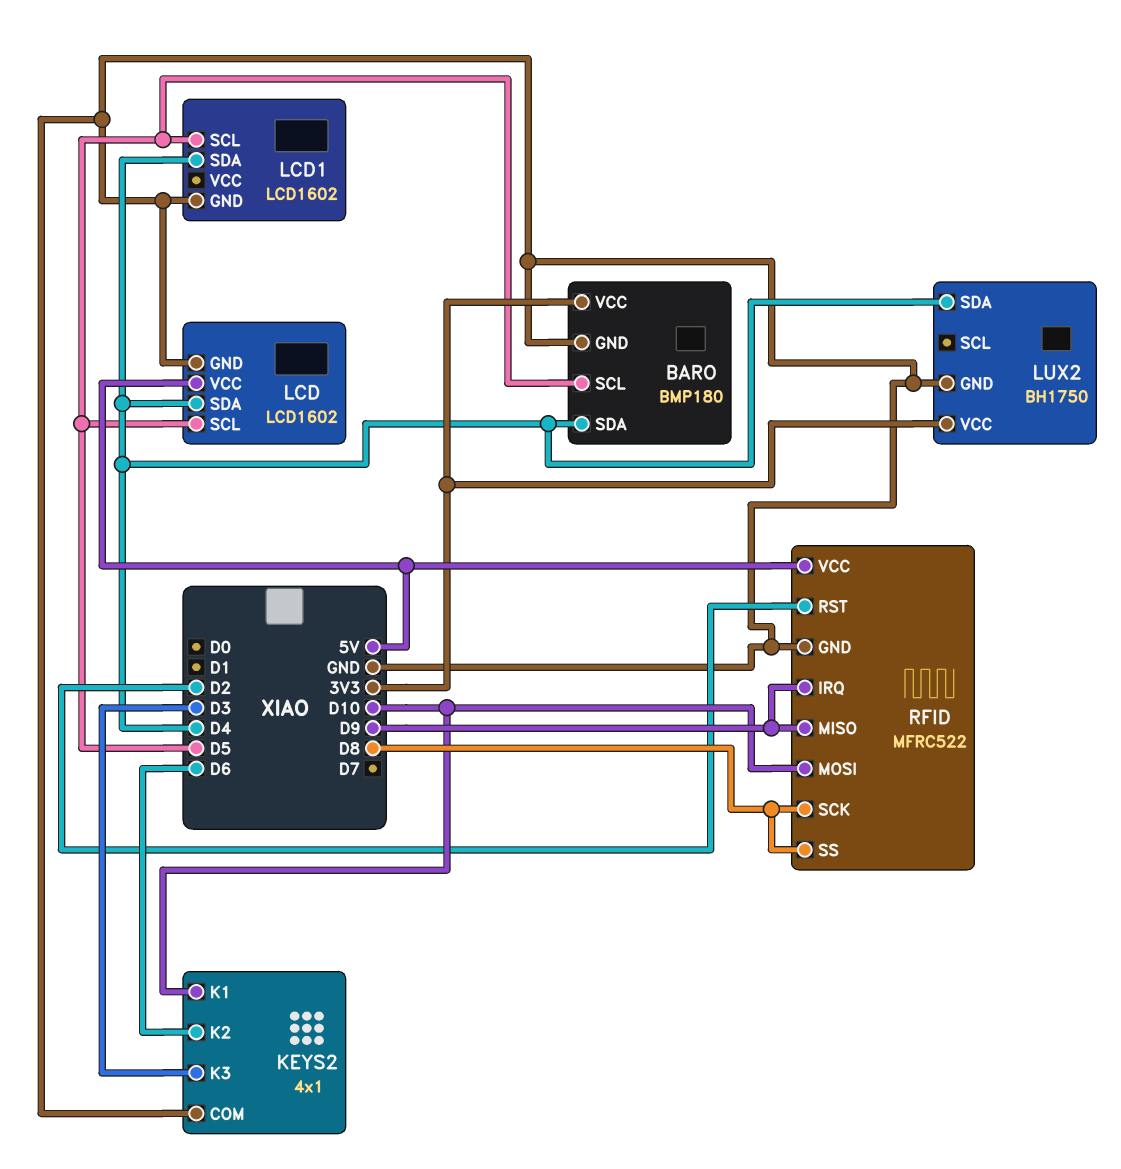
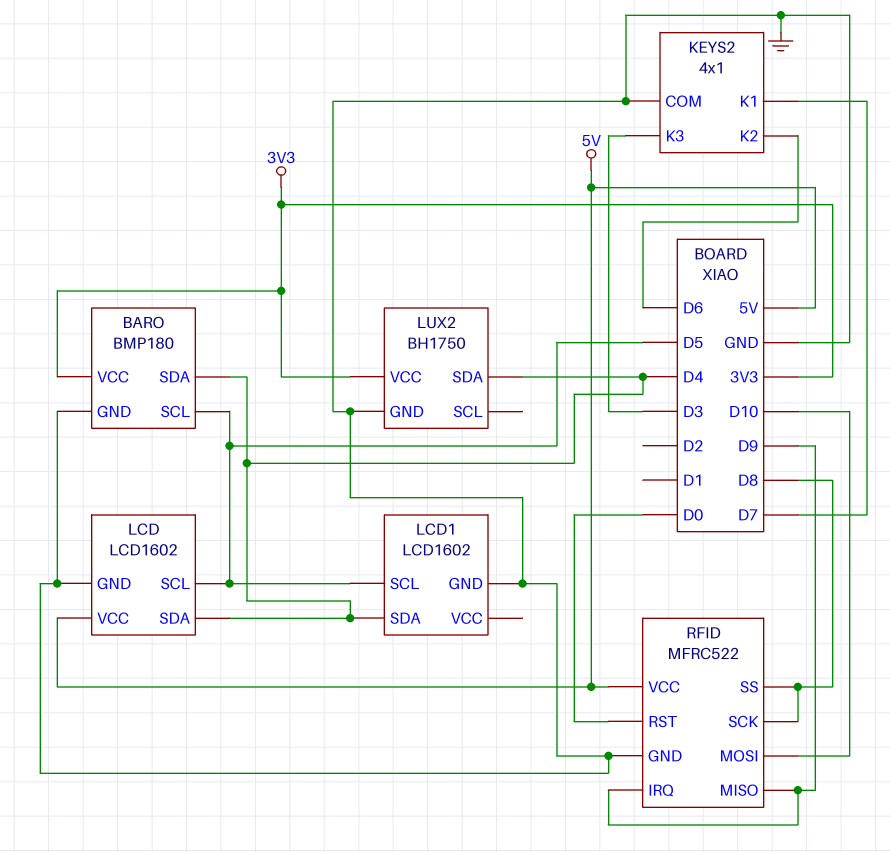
KEYS2 pin K1: D10 -> D7
RFID pin RST: D2 -> D0

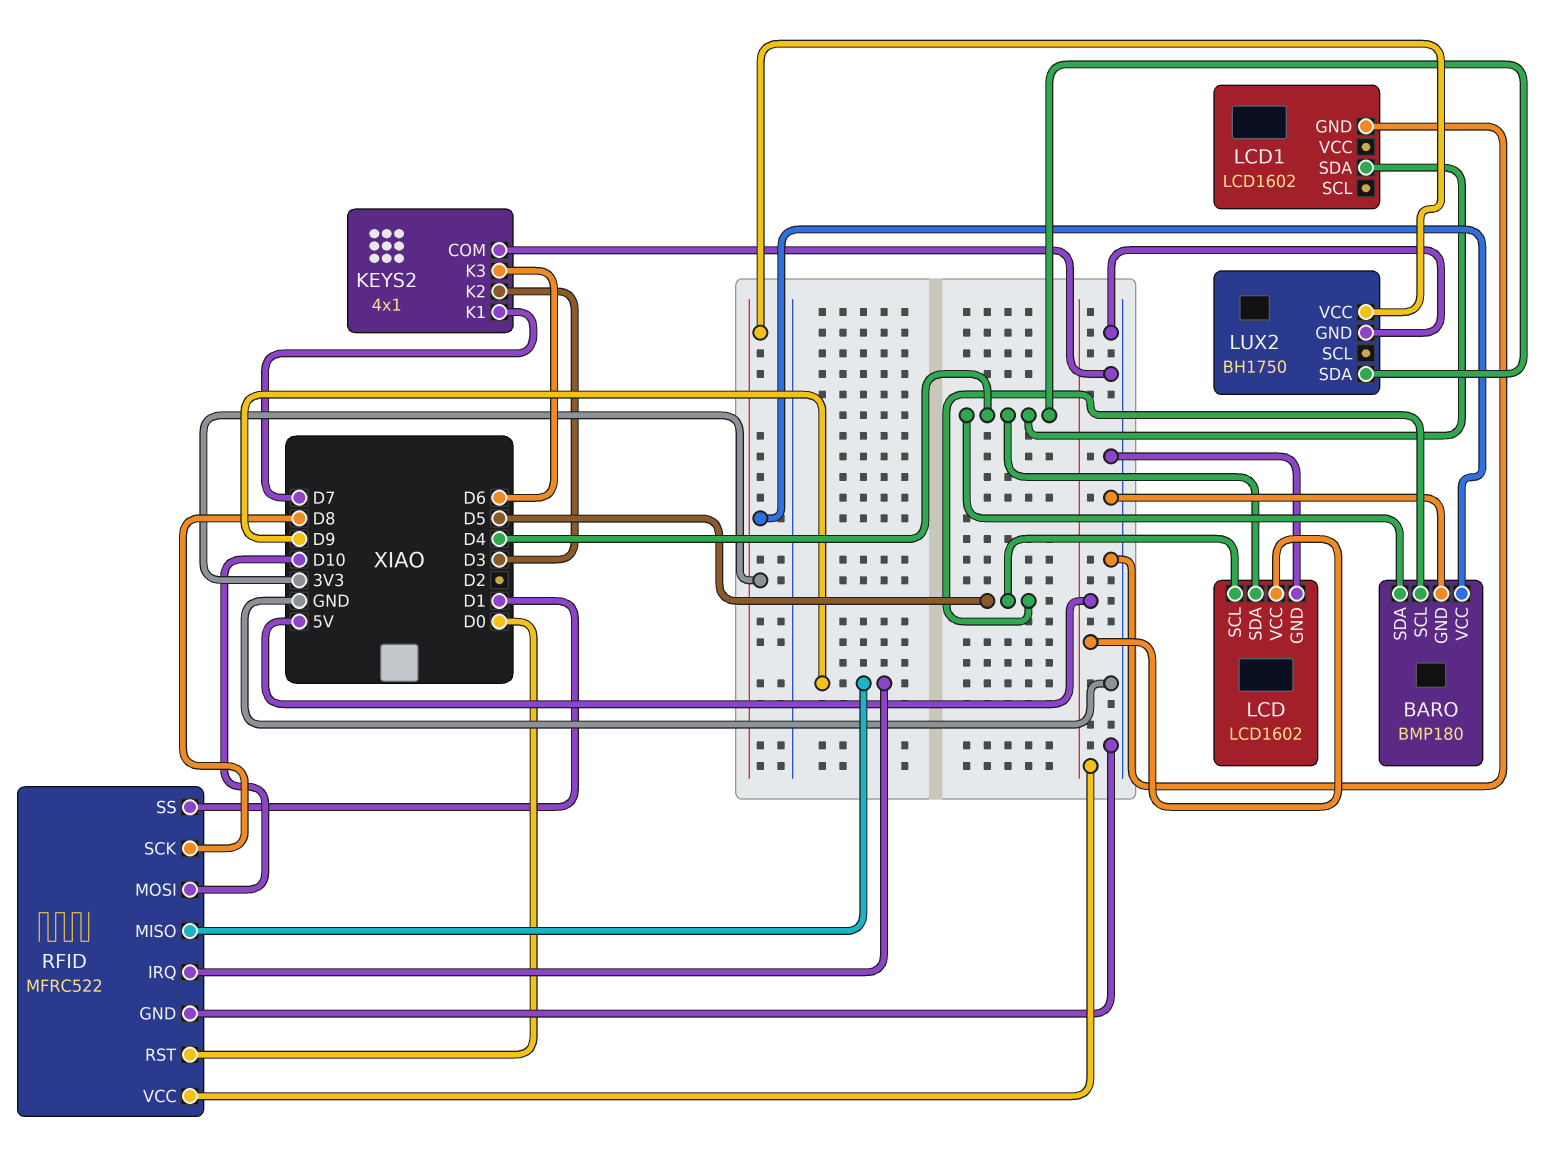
KEYS2 pin K2: D6 -> D3
KEYS2 pin K3: D3 -> D6
LCD1 pin SCL: D5 -> none
RFID pin SS: D8 -> D1

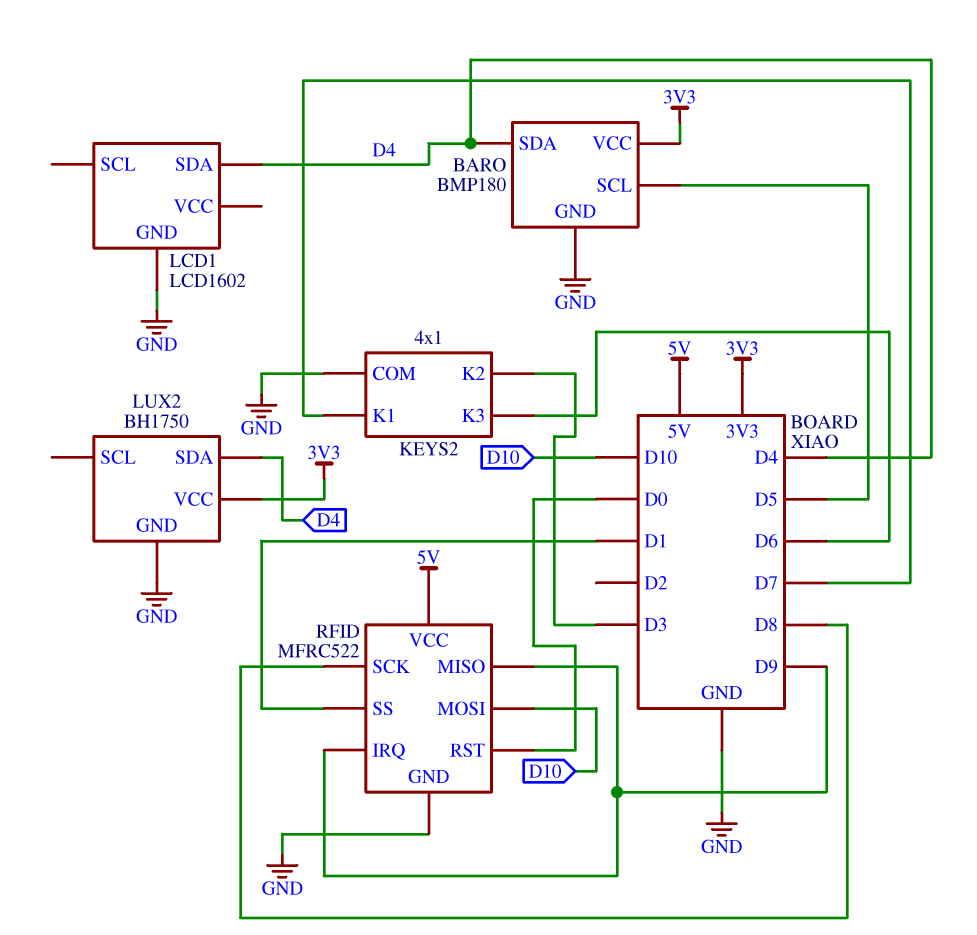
LCD: LCD1602 -> none
LCD pin GND: GND -> none
LCD pin SCL: D5 -> none
LCD pin SDA: D4 -> none
LCD pin VCC: 5V -> none

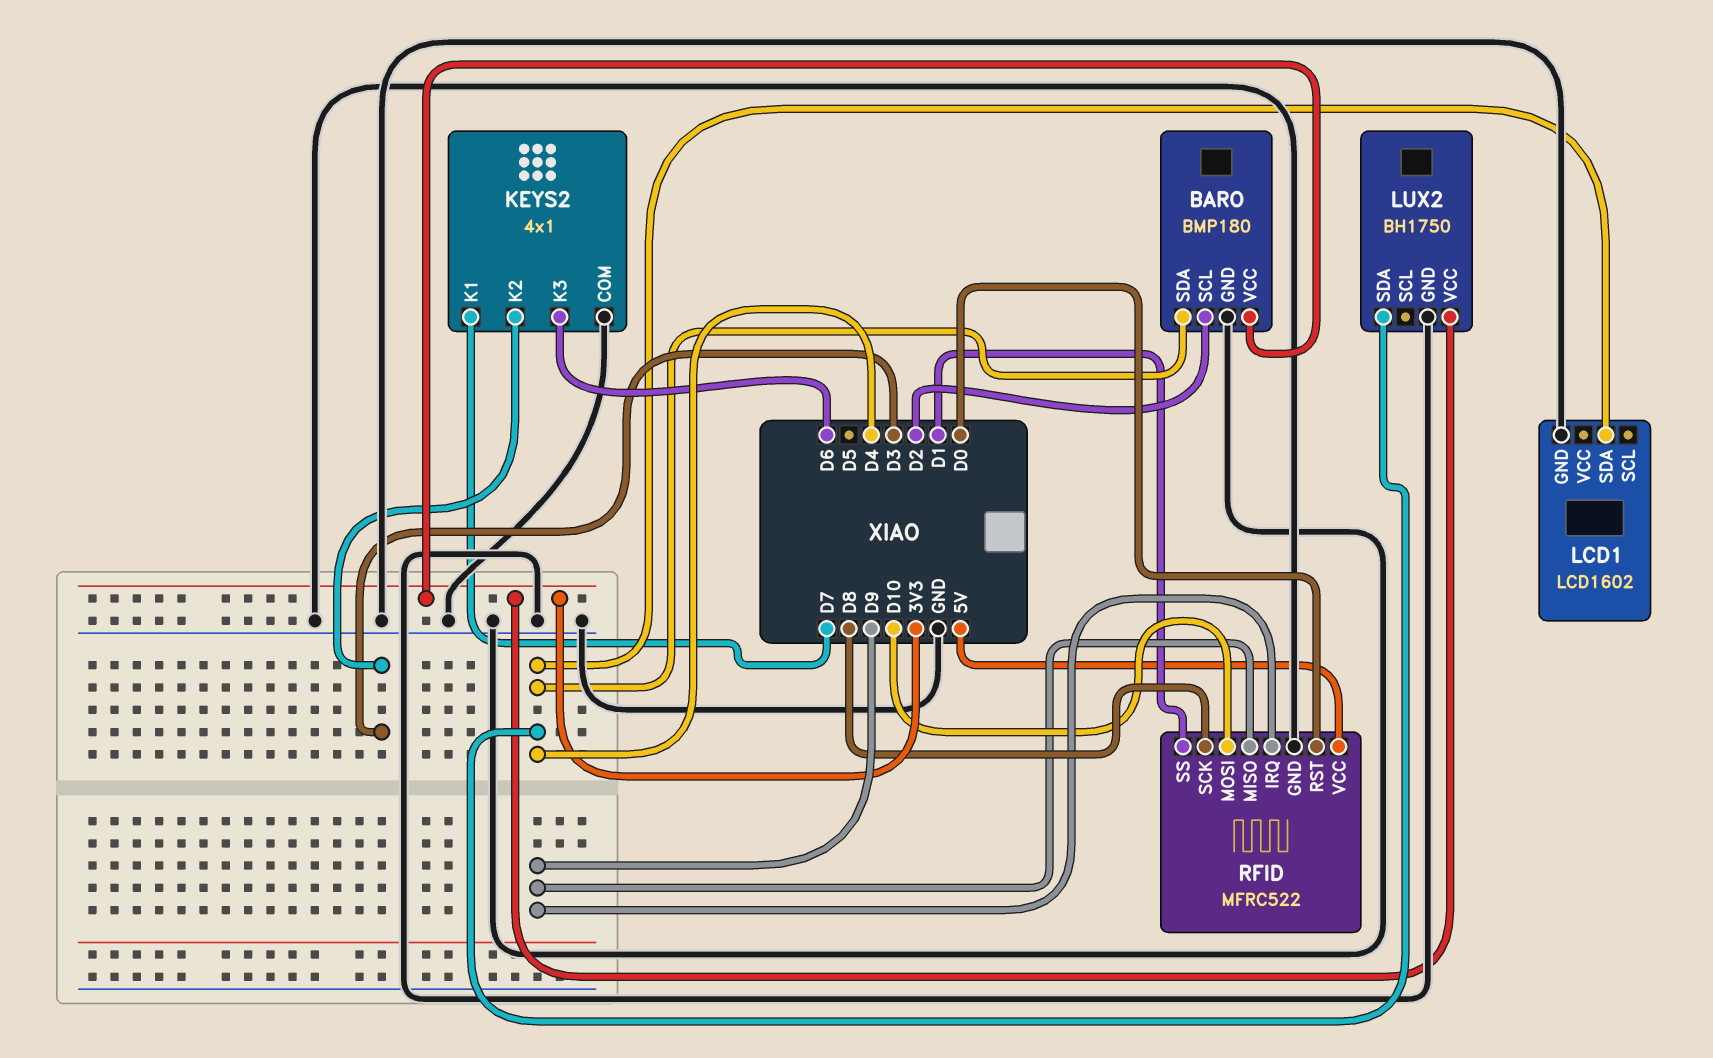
BARO pin SCL: D5 -> D2

